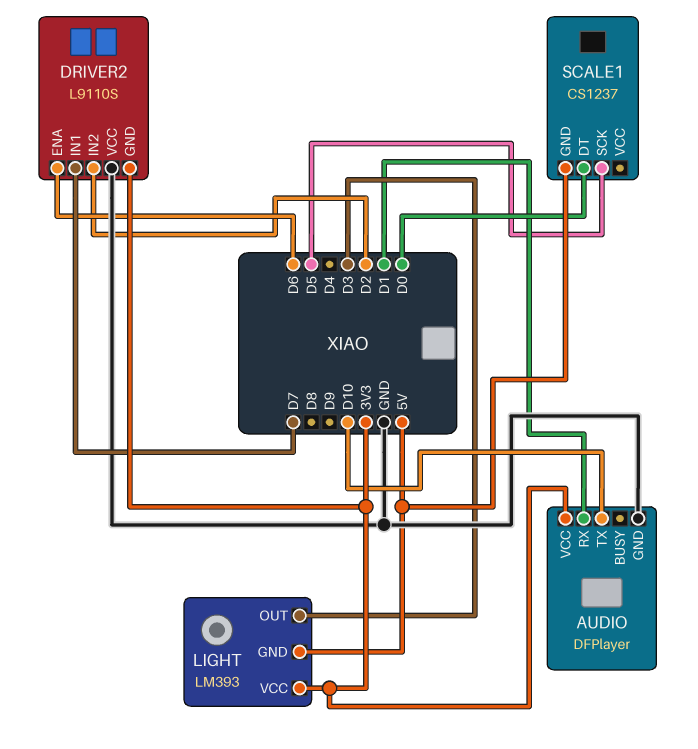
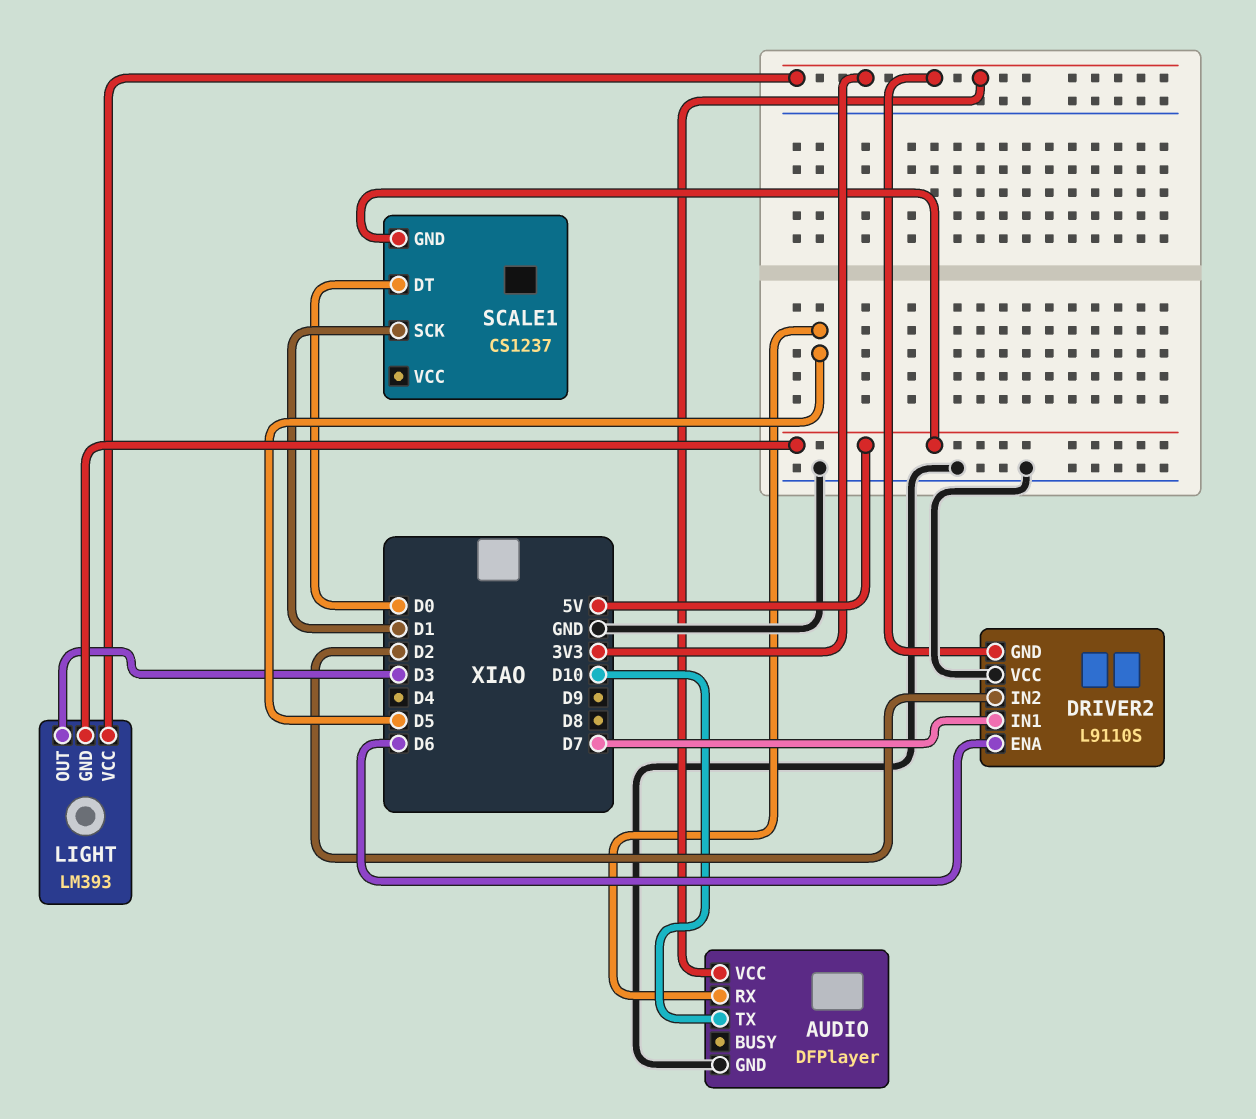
AUDIO pin RX: D1 -> D5
SCALE1 pin SCK: D5 -> D1

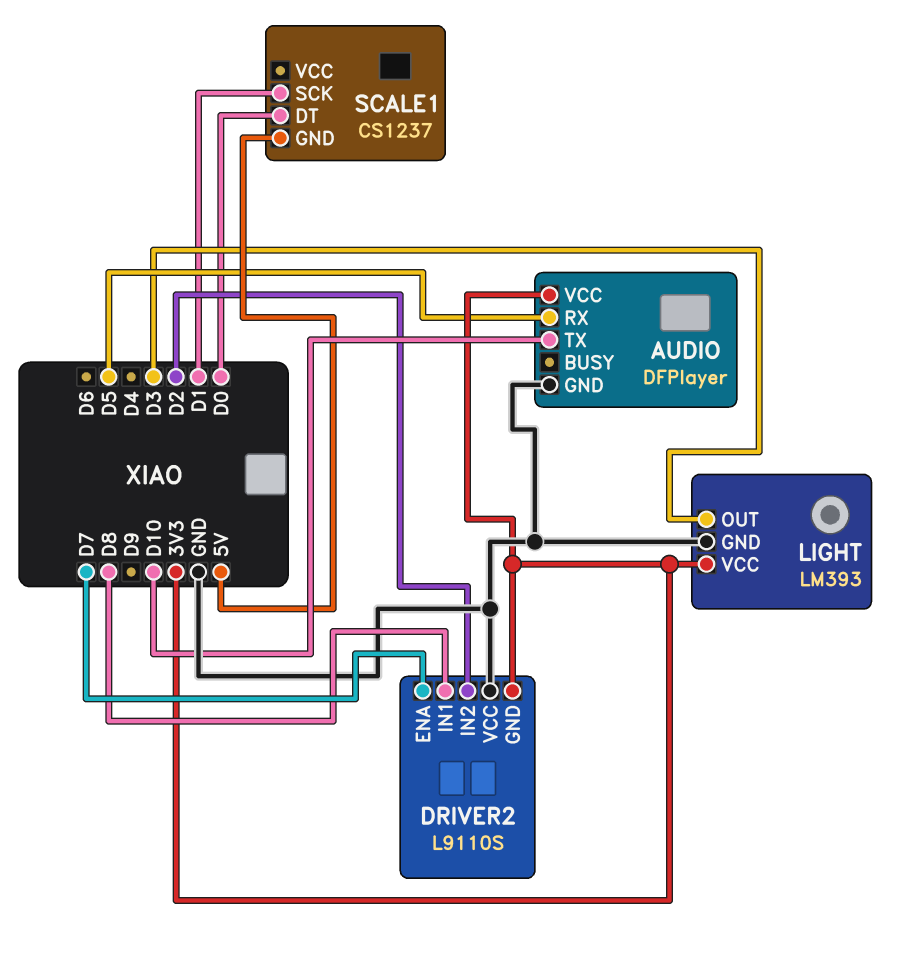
DRIVER2 pin ENA: D6 -> D7
DRIVER2 pin IN1: D7 -> D8
LIGHT pin GND: 5V -> GND

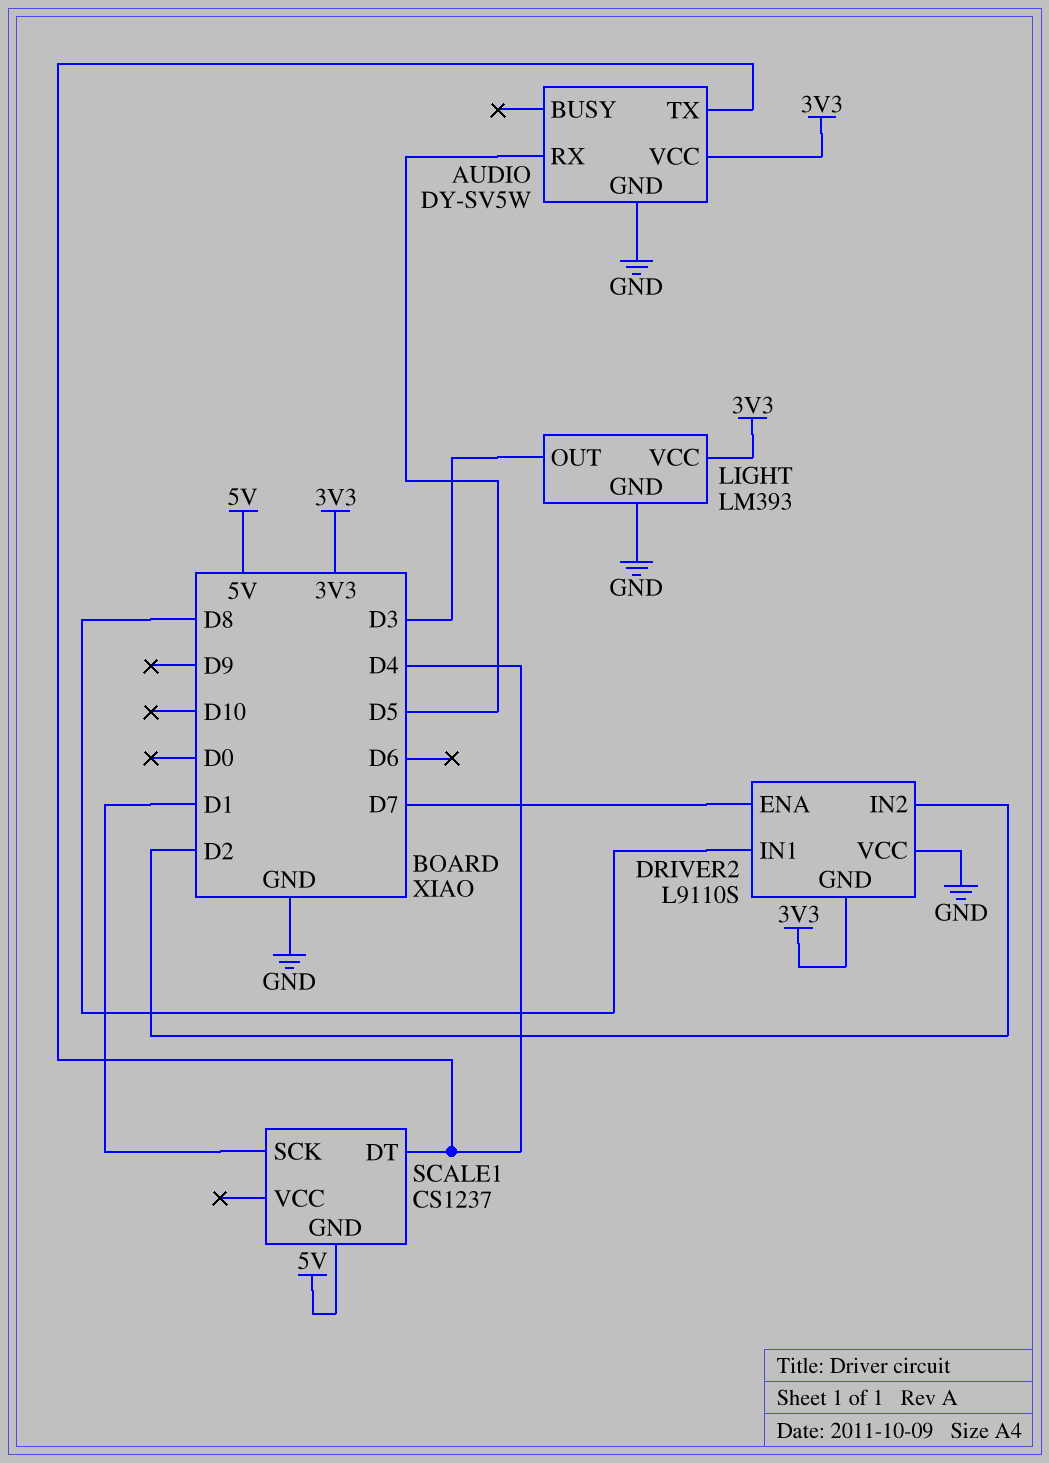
AUDIO: DFPlayer -> DY-SV5W
AUDIO pin TX: D10 -> D4
SCALE1 pin DT: D0 -> D4

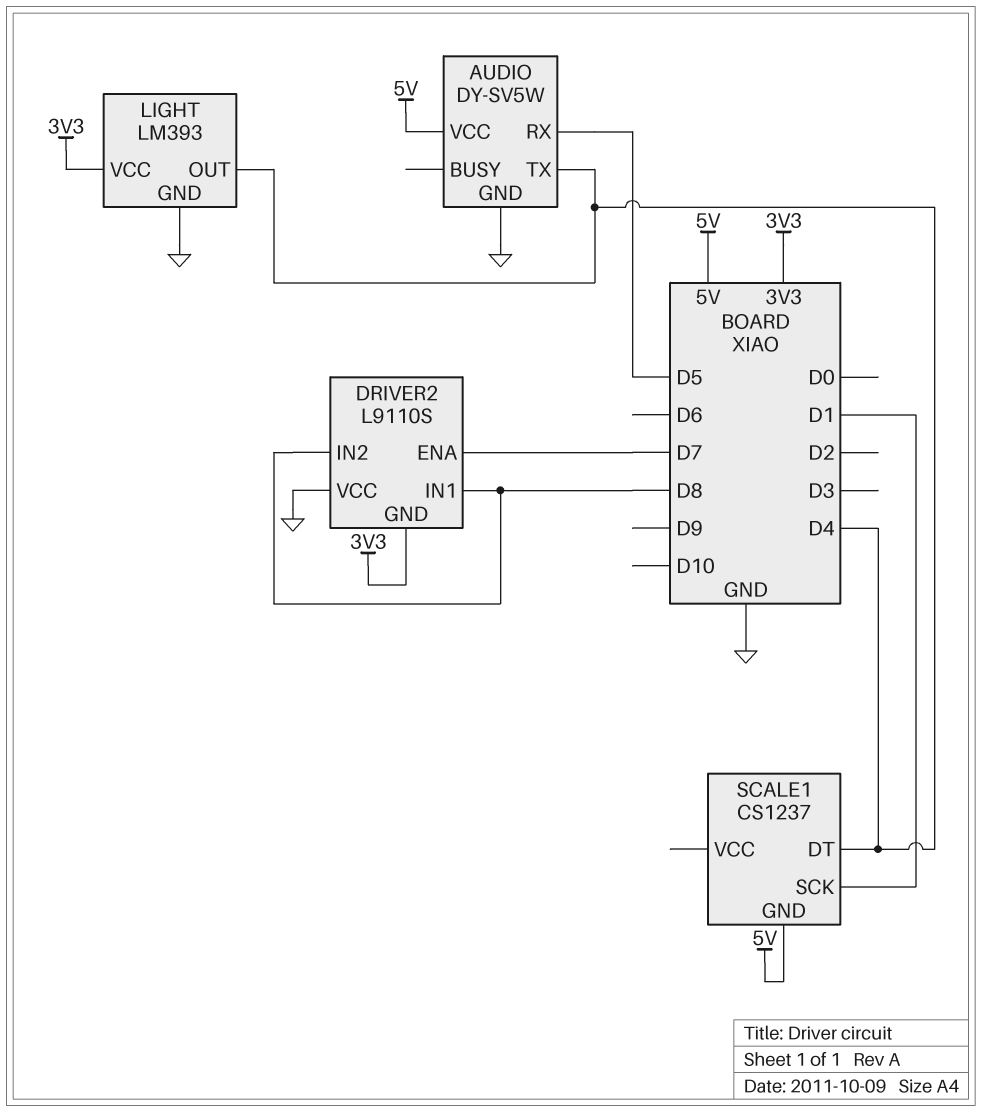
AUDIO pin VCC: 3V3 -> 5V
DRIVER2 pin IN2: D2 -> D8
LIGHT pin OUT: D3 -> D4

